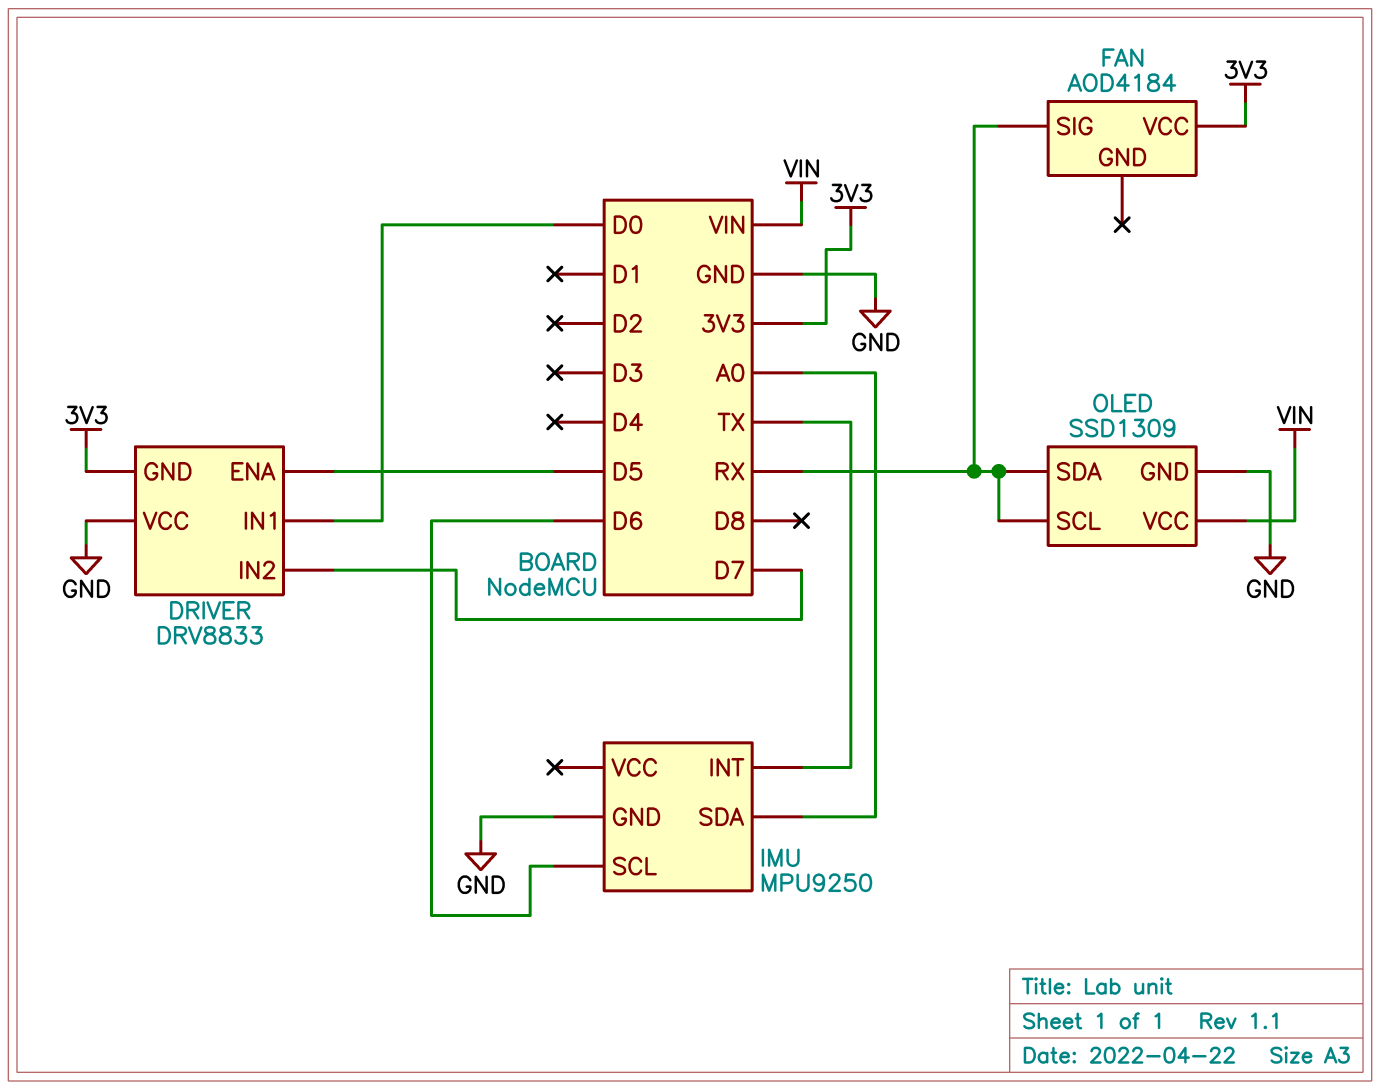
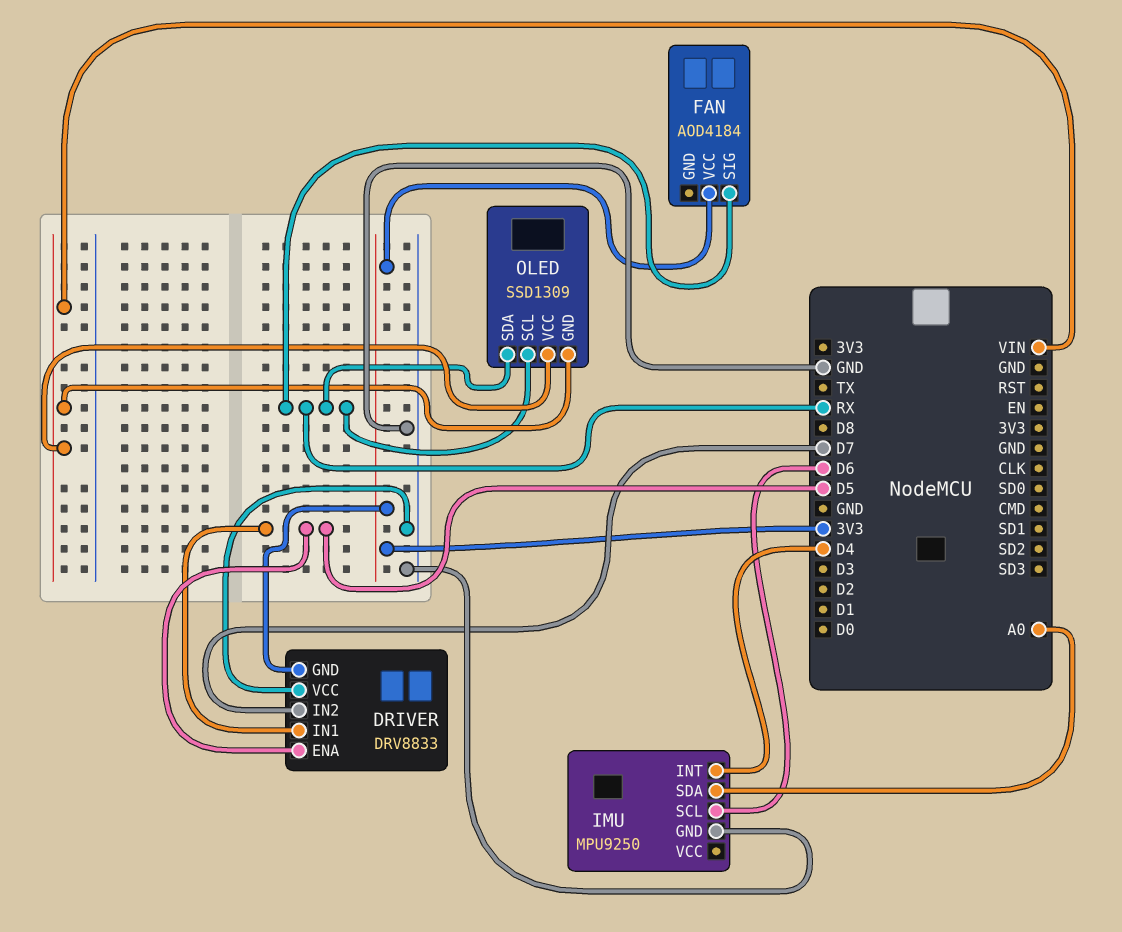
DRIVER pin IN1: D0 -> D5
IMU pin INT: TX -> D4
OLED pin GND: GND -> VIN

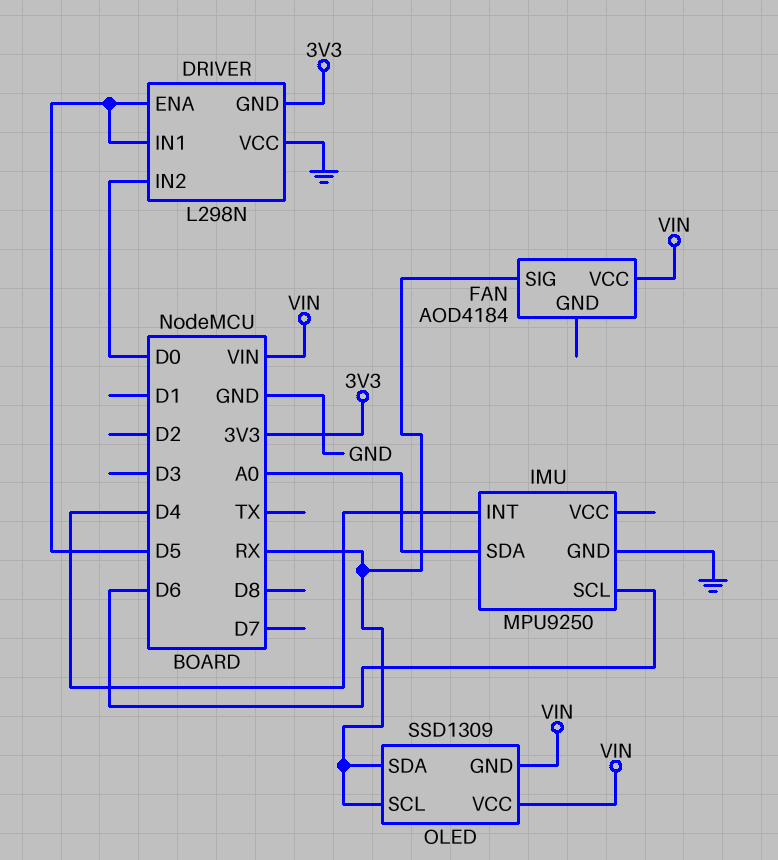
DRIVER: DRV8833 -> L298N
DRIVER pin IN2: D7 -> D0
FAN pin VCC: 3V3 -> VIN

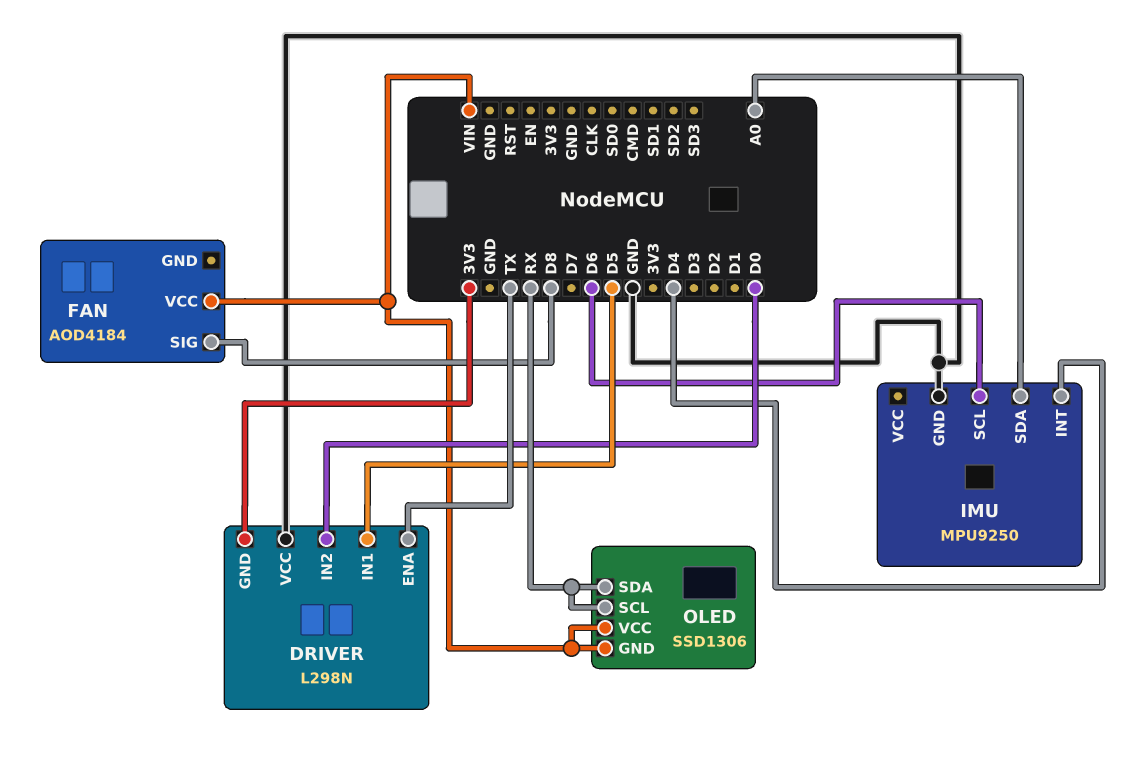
DRIVER pin ENA: D5 -> TX
FAN pin SIG: RX -> D8
OLED: SSD1309 -> SSD1306

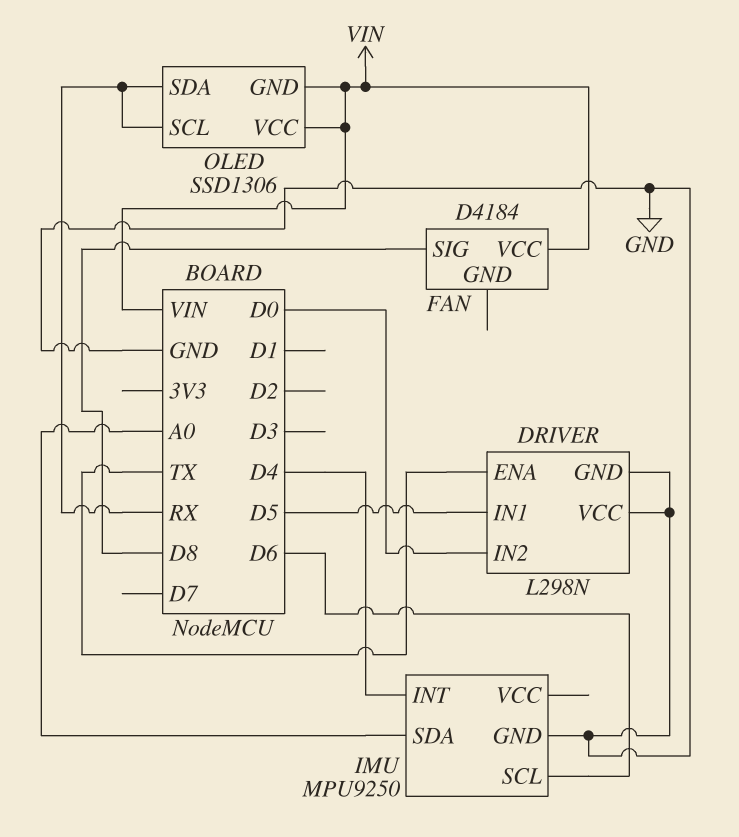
DRIVER pin GND: 3V3 -> GND
FAN: AOD4184 -> D4184

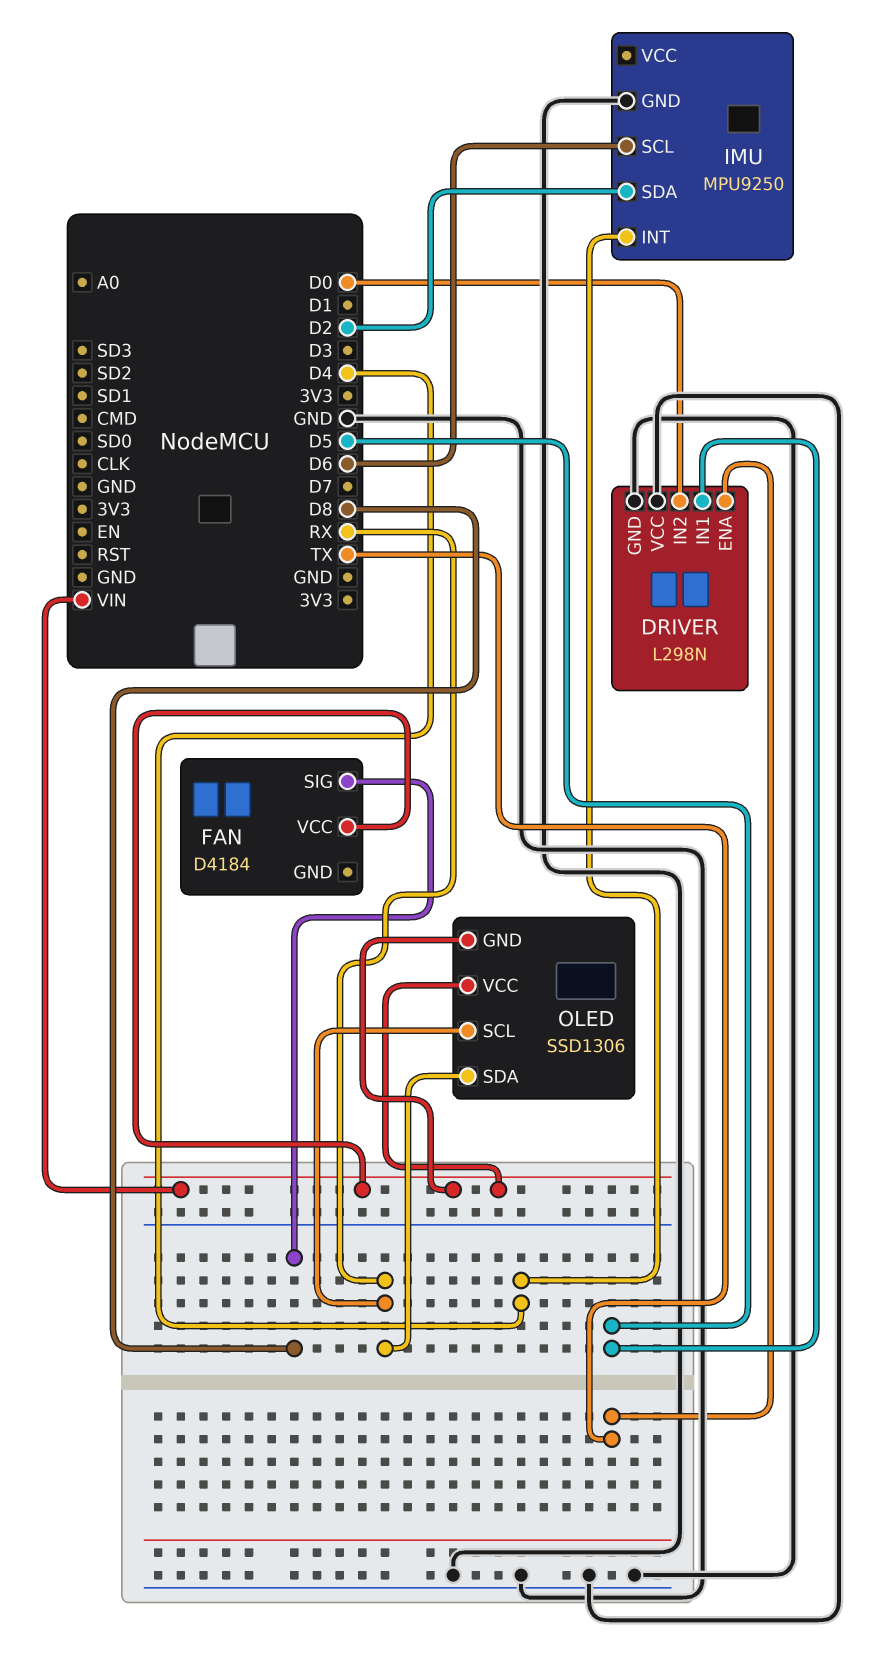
IMU pin SDA: A0 -> D2

